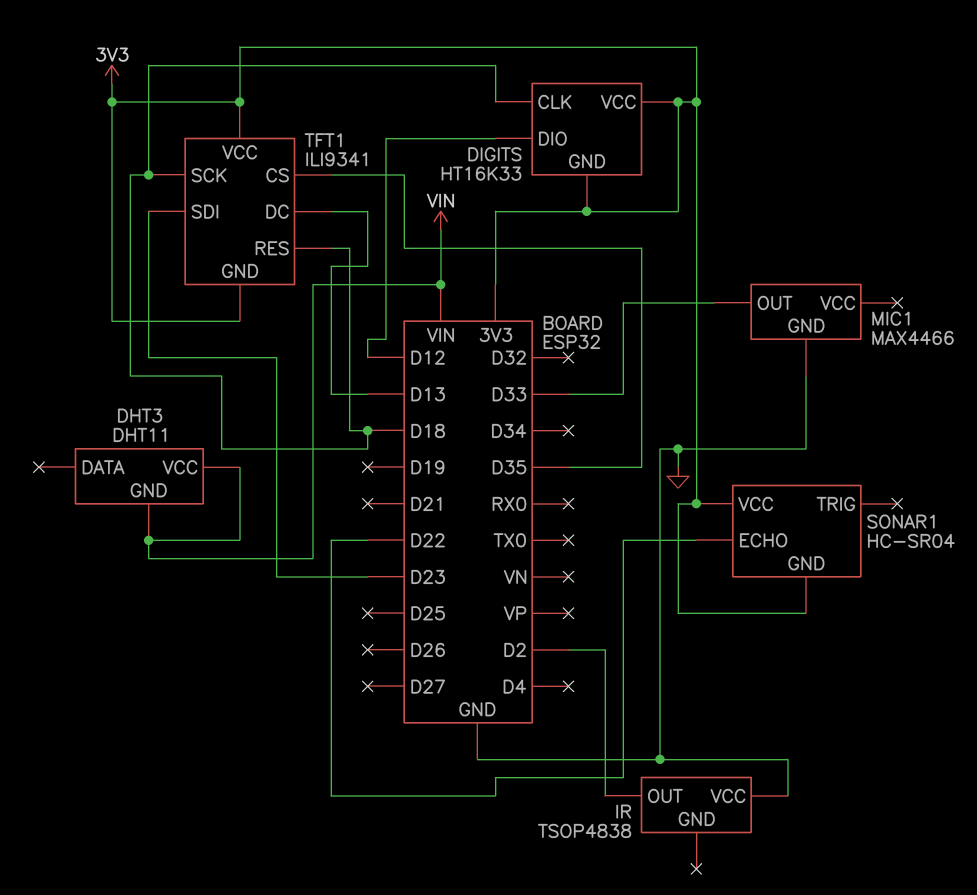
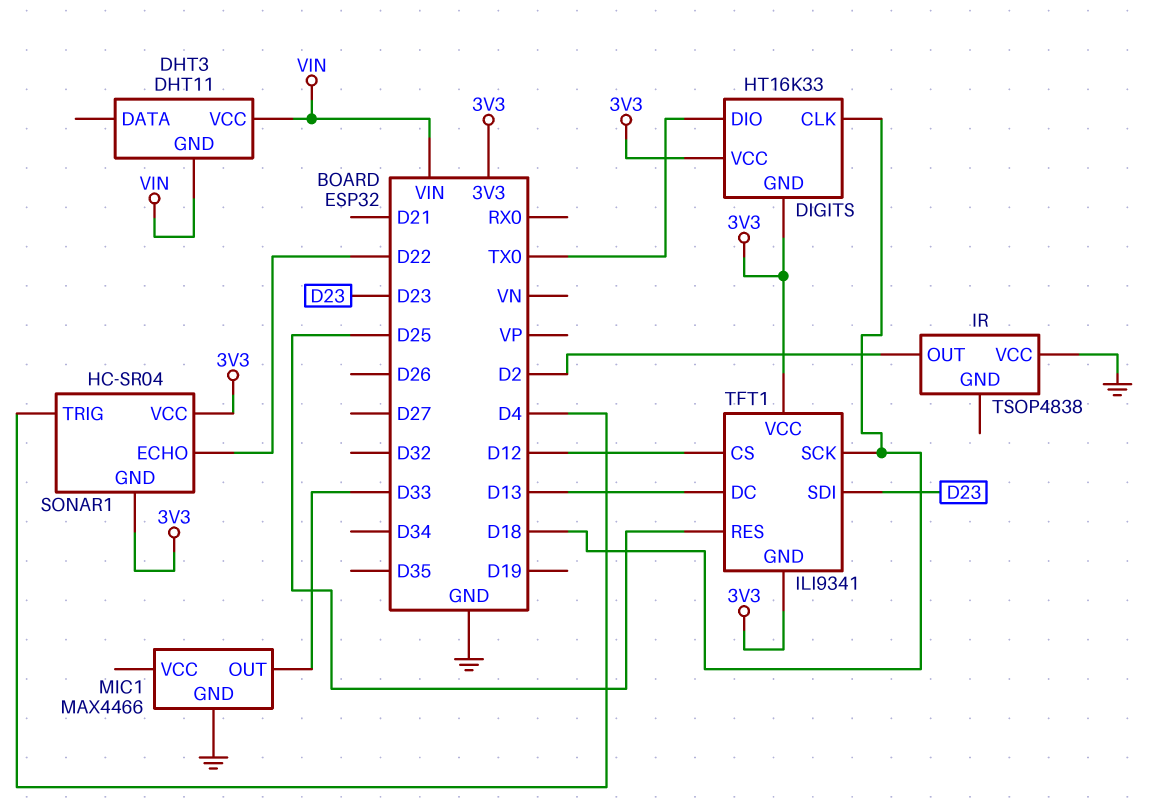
DIGITS pin DIO: D12 -> TX0
SONAR1 pin TRIG: none -> D4
TFT1 pin CS: D35 -> D12
TFT1 pin RES: D18 -> D25

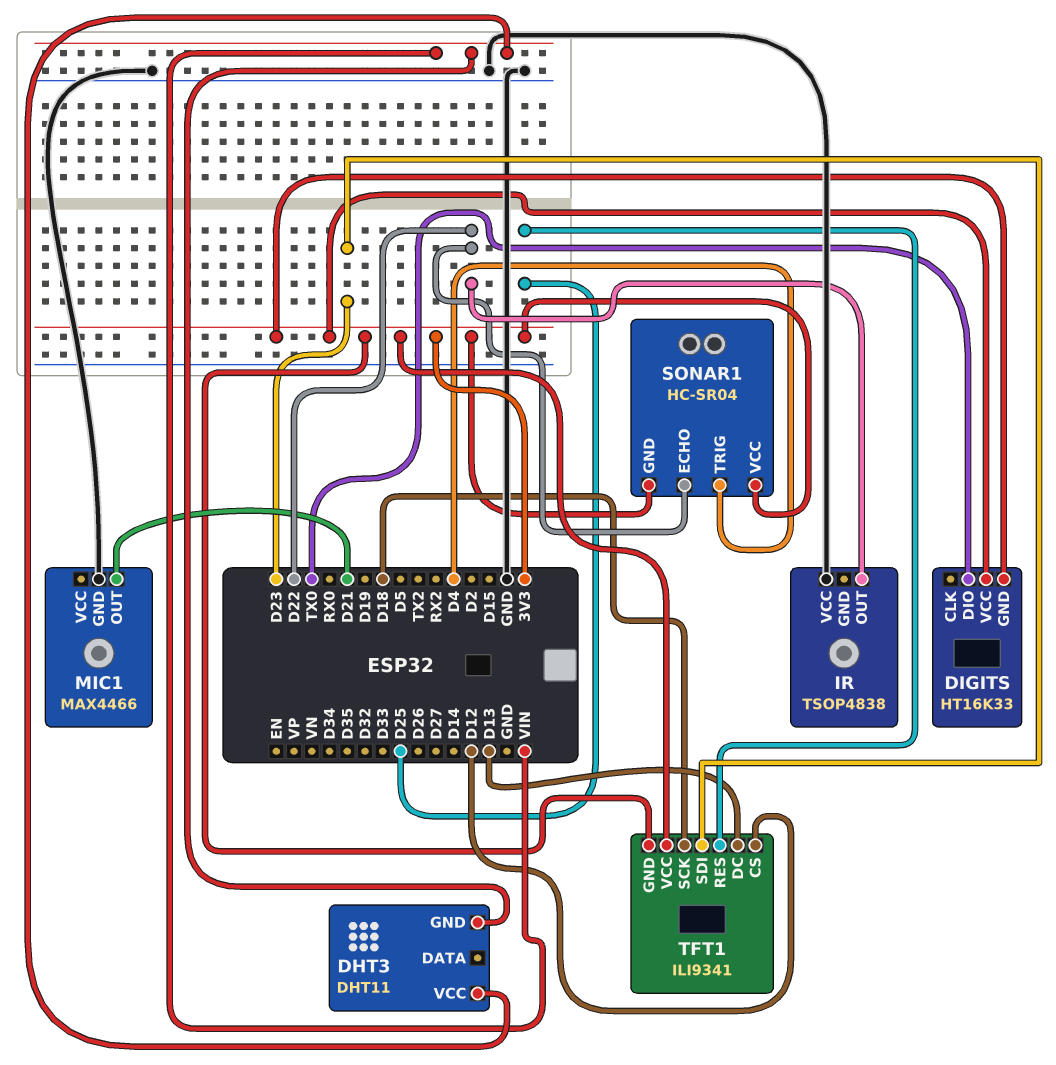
DIGITS pin CLK: D18 -> none
IR pin OUT: D2 -> D22
MIC1 pin OUT: D33 -> D21

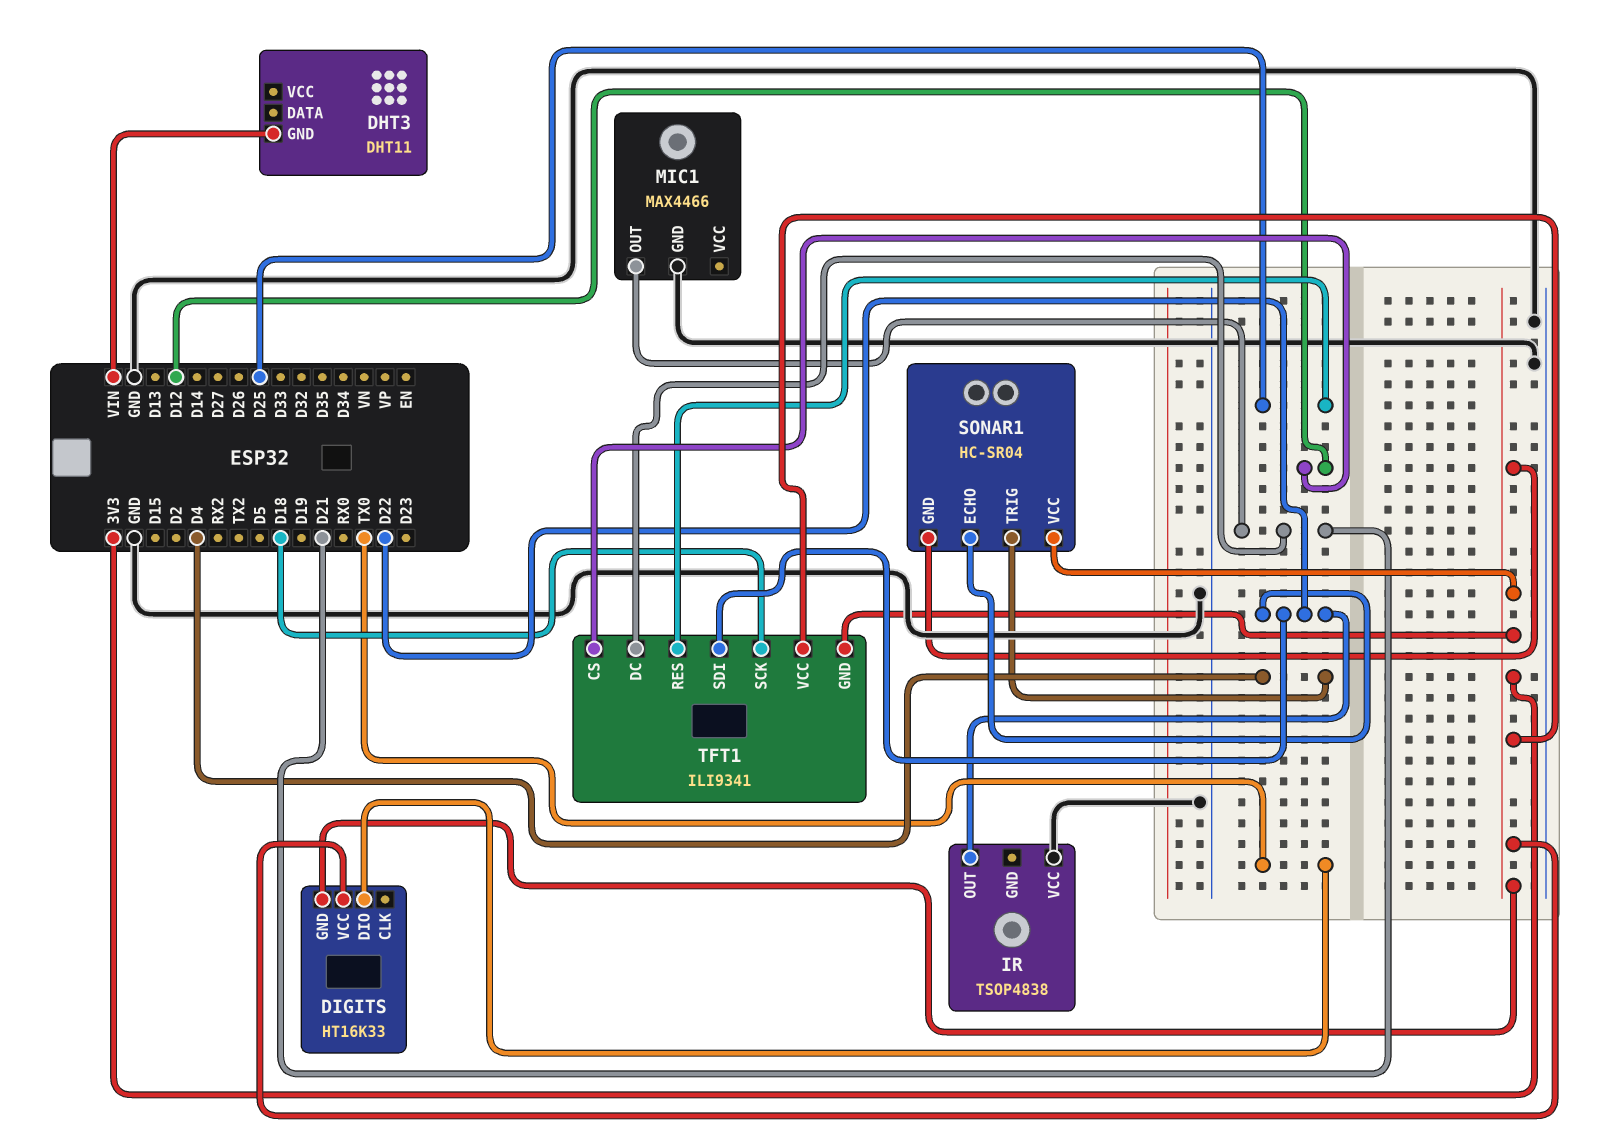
DHT3 pin VCC: VIN -> none
TFT1 pin DC: D13 -> D21
TFT1 pin SDI: D23 -> D22

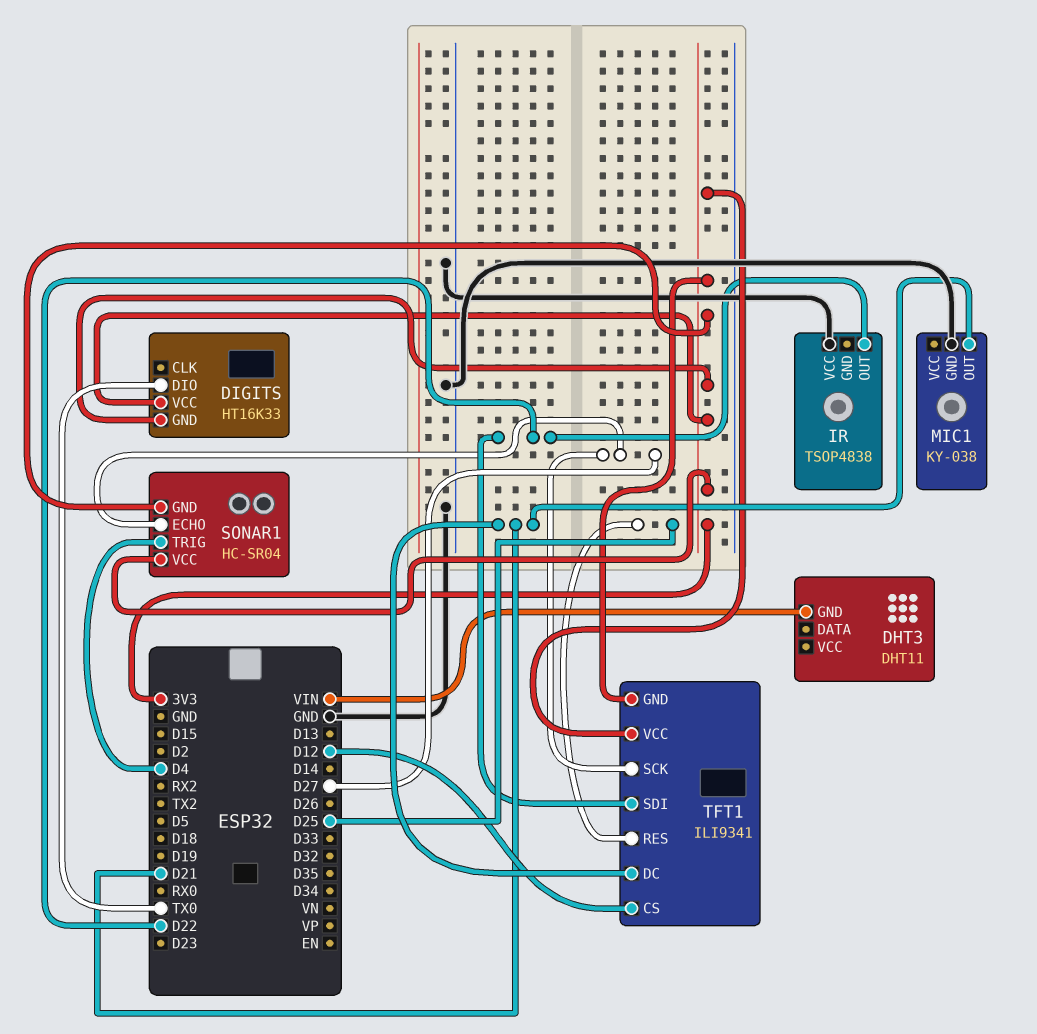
MIC1: MAX4466 -> KY-038
SONAR1 pin ECHO: D22 -> D27
TFT1 pin SCK: D18 -> D27

